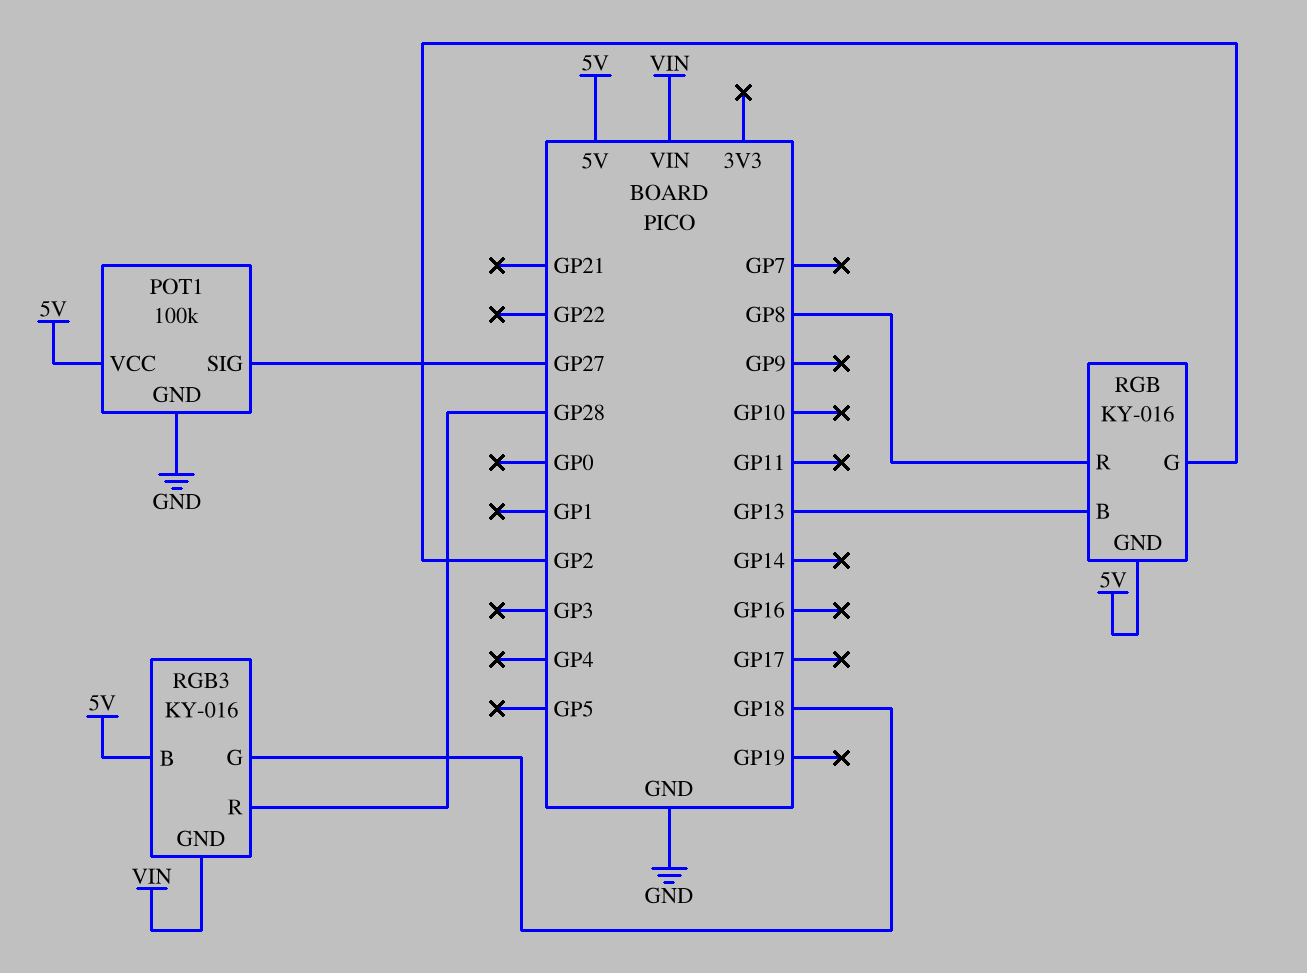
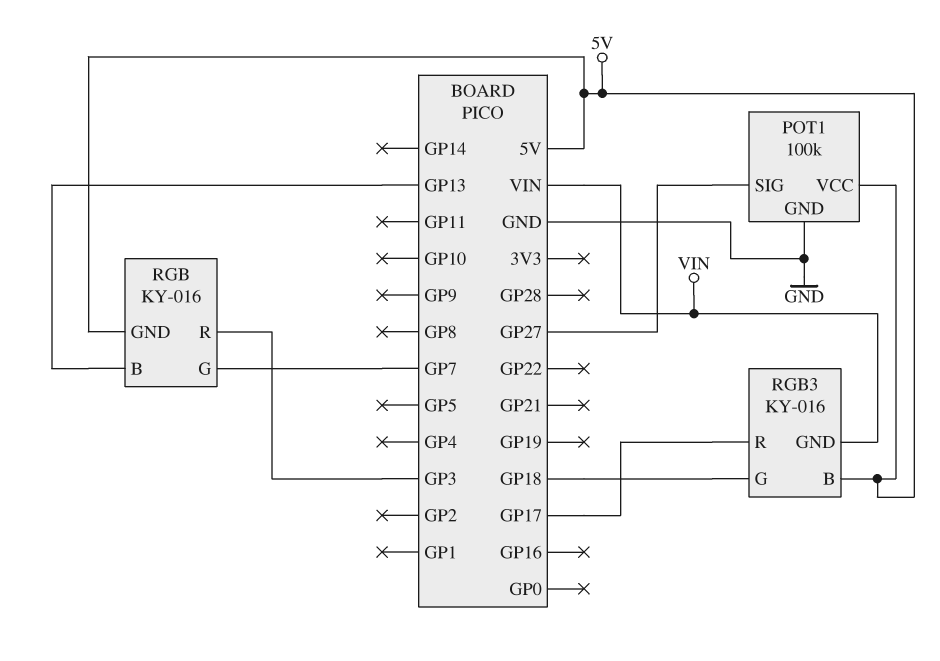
RGB pin G: GP2 -> GP7
RGB pin R: GP8 -> GP3
RGB3 pin R: GP28 -> GP17

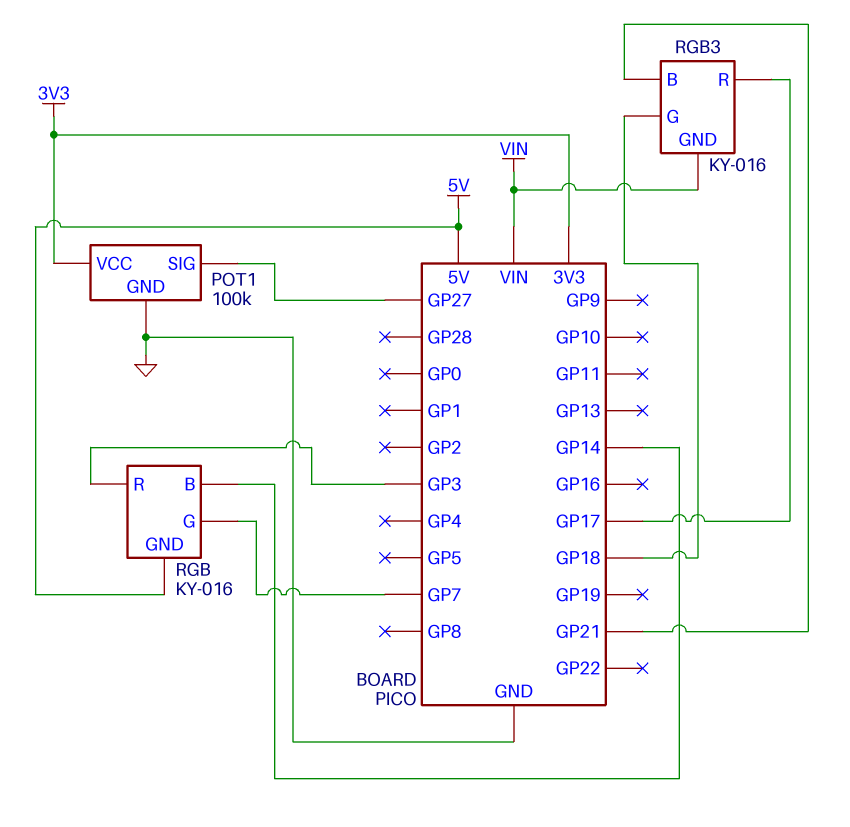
POT1 pin VCC: 5V -> 3V3
RGB pin B: GP13 -> GP14
RGB3 pin B: 5V -> GP21

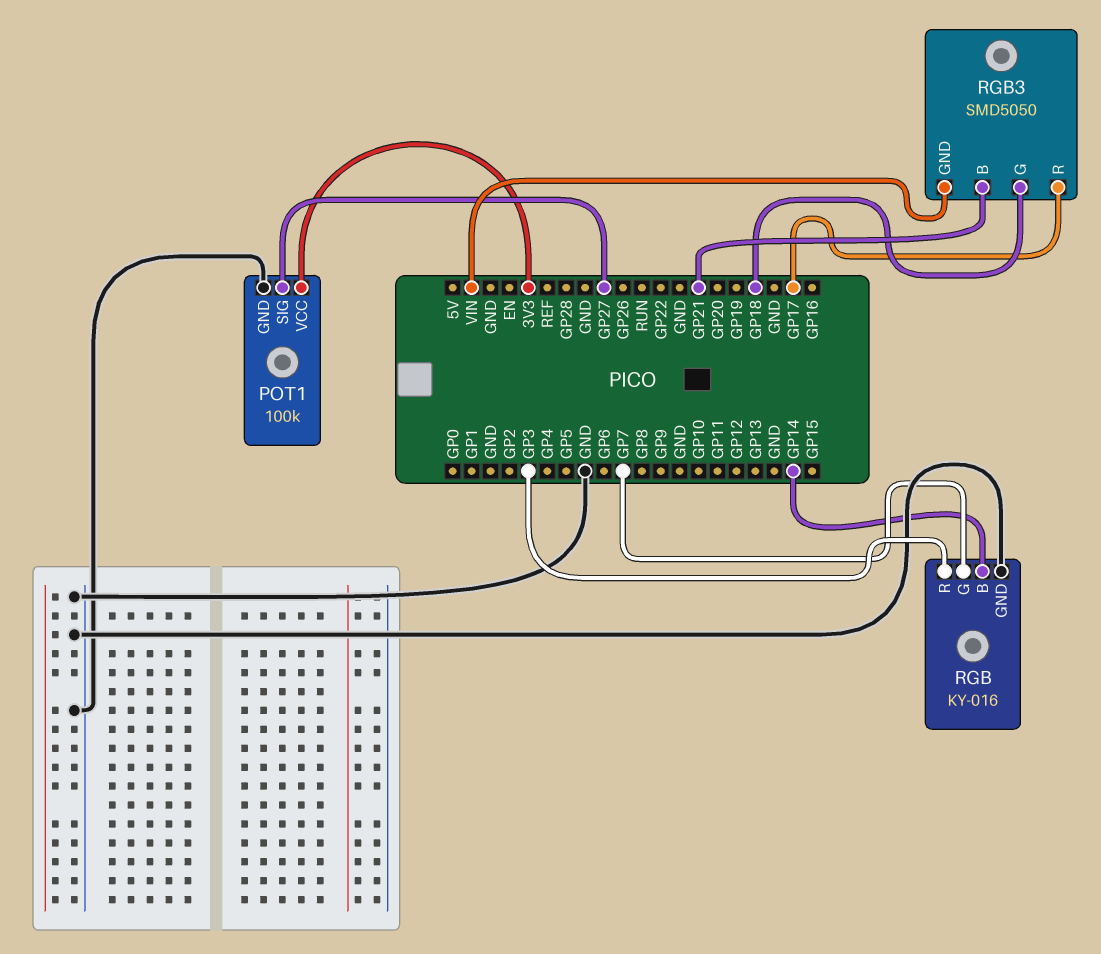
RGB pin GND: 5V -> GND
RGB3: KY-016 -> SMD5050

